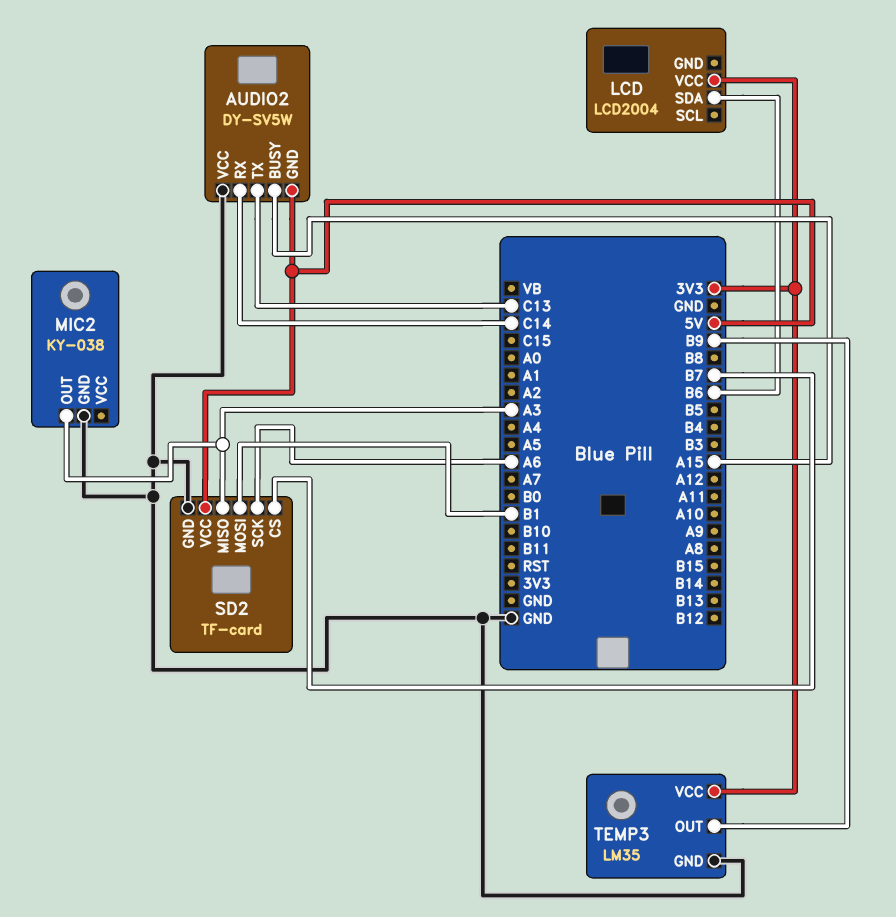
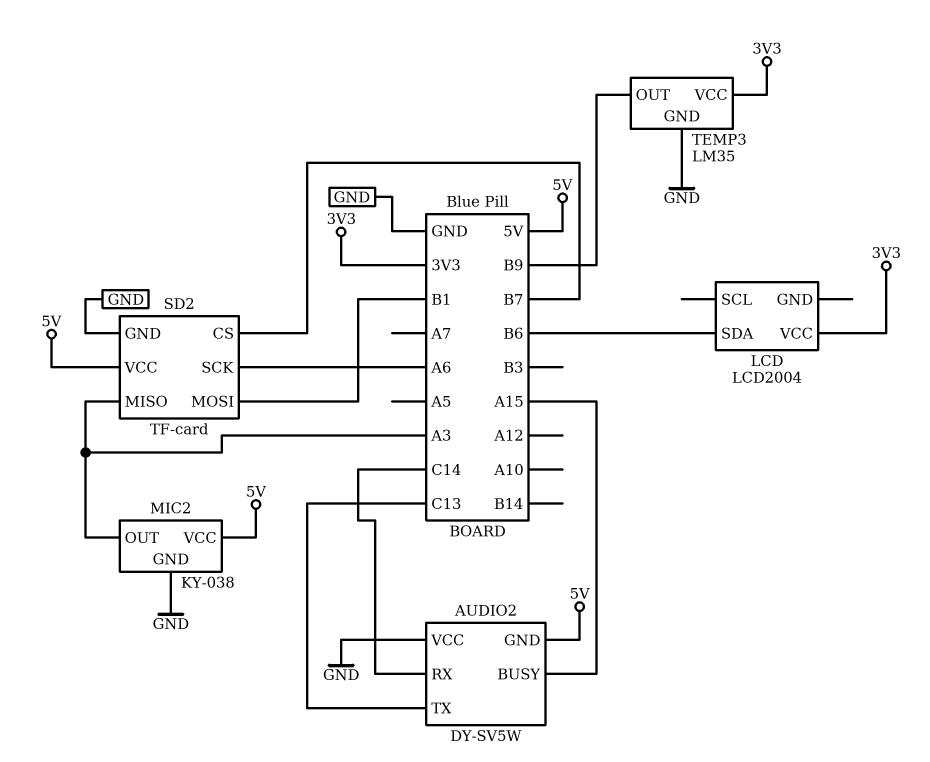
MIC2 pin VCC: none -> 5V

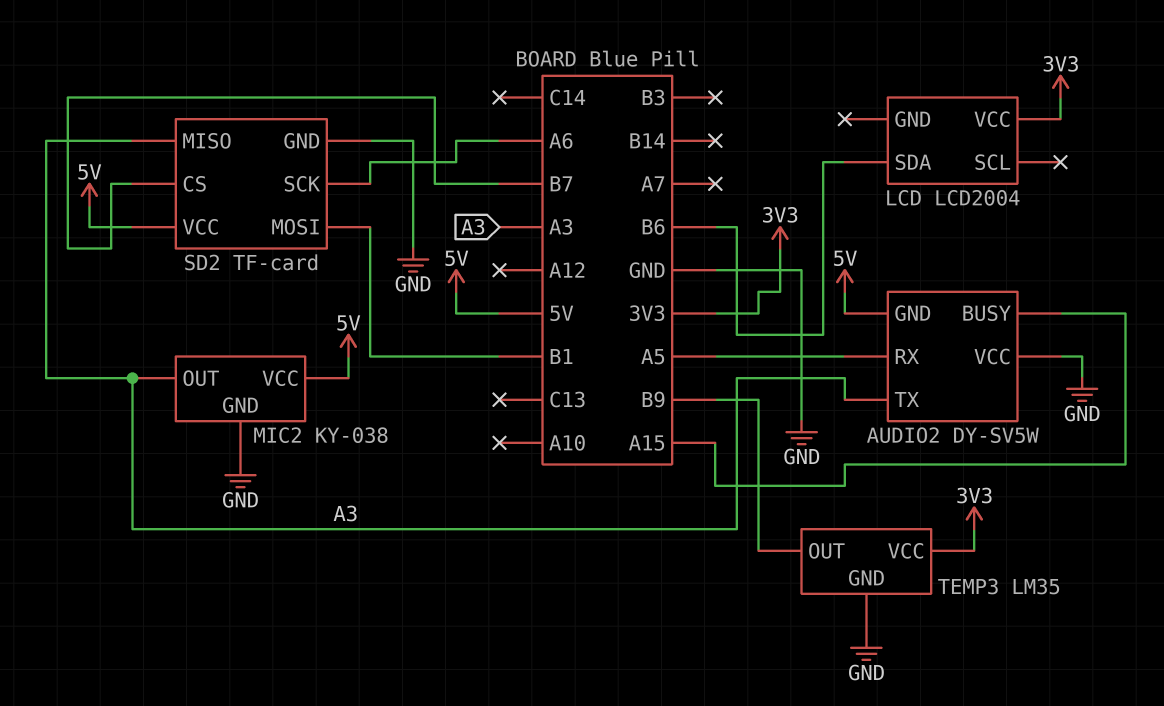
AUDIO2 pin RX: C14 -> A5
AUDIO2 pin TX: C13 -> A3

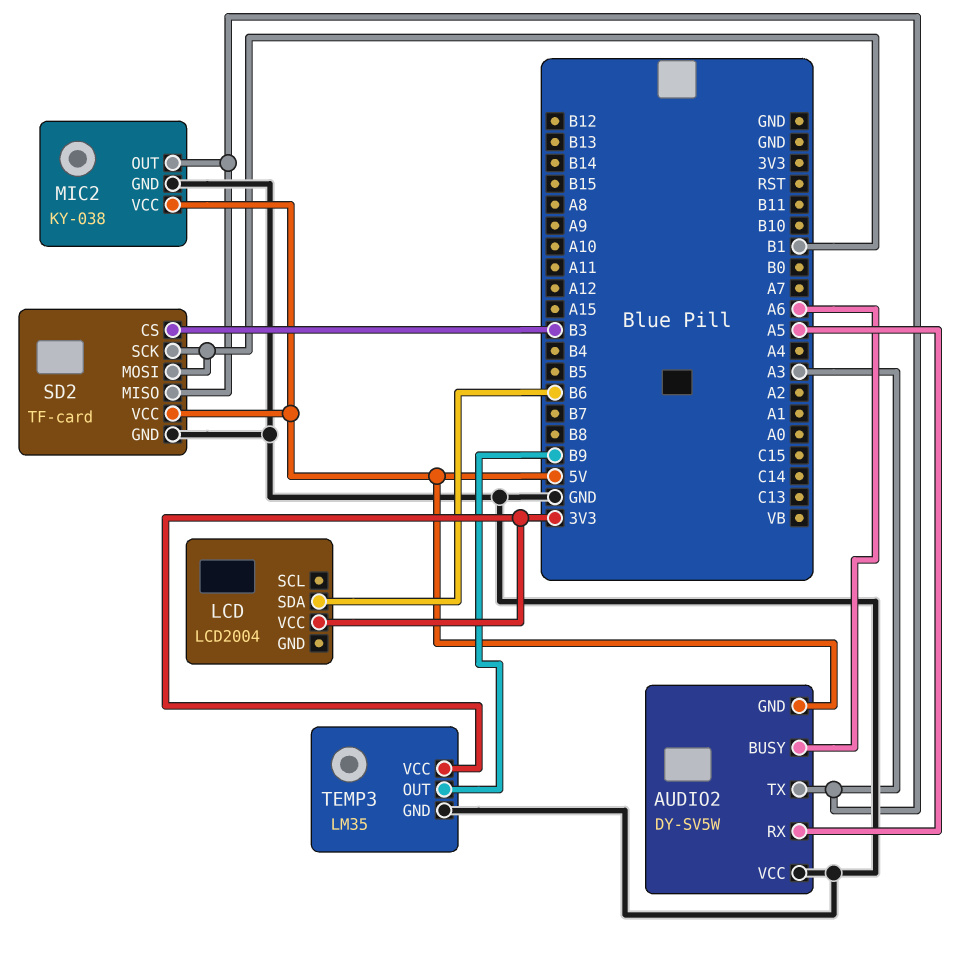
AUDIO2 pin BUSY: A15 -> A6
SD2 pin CS: B7 -> B3
SD2 pin SCK: A6 -> B1

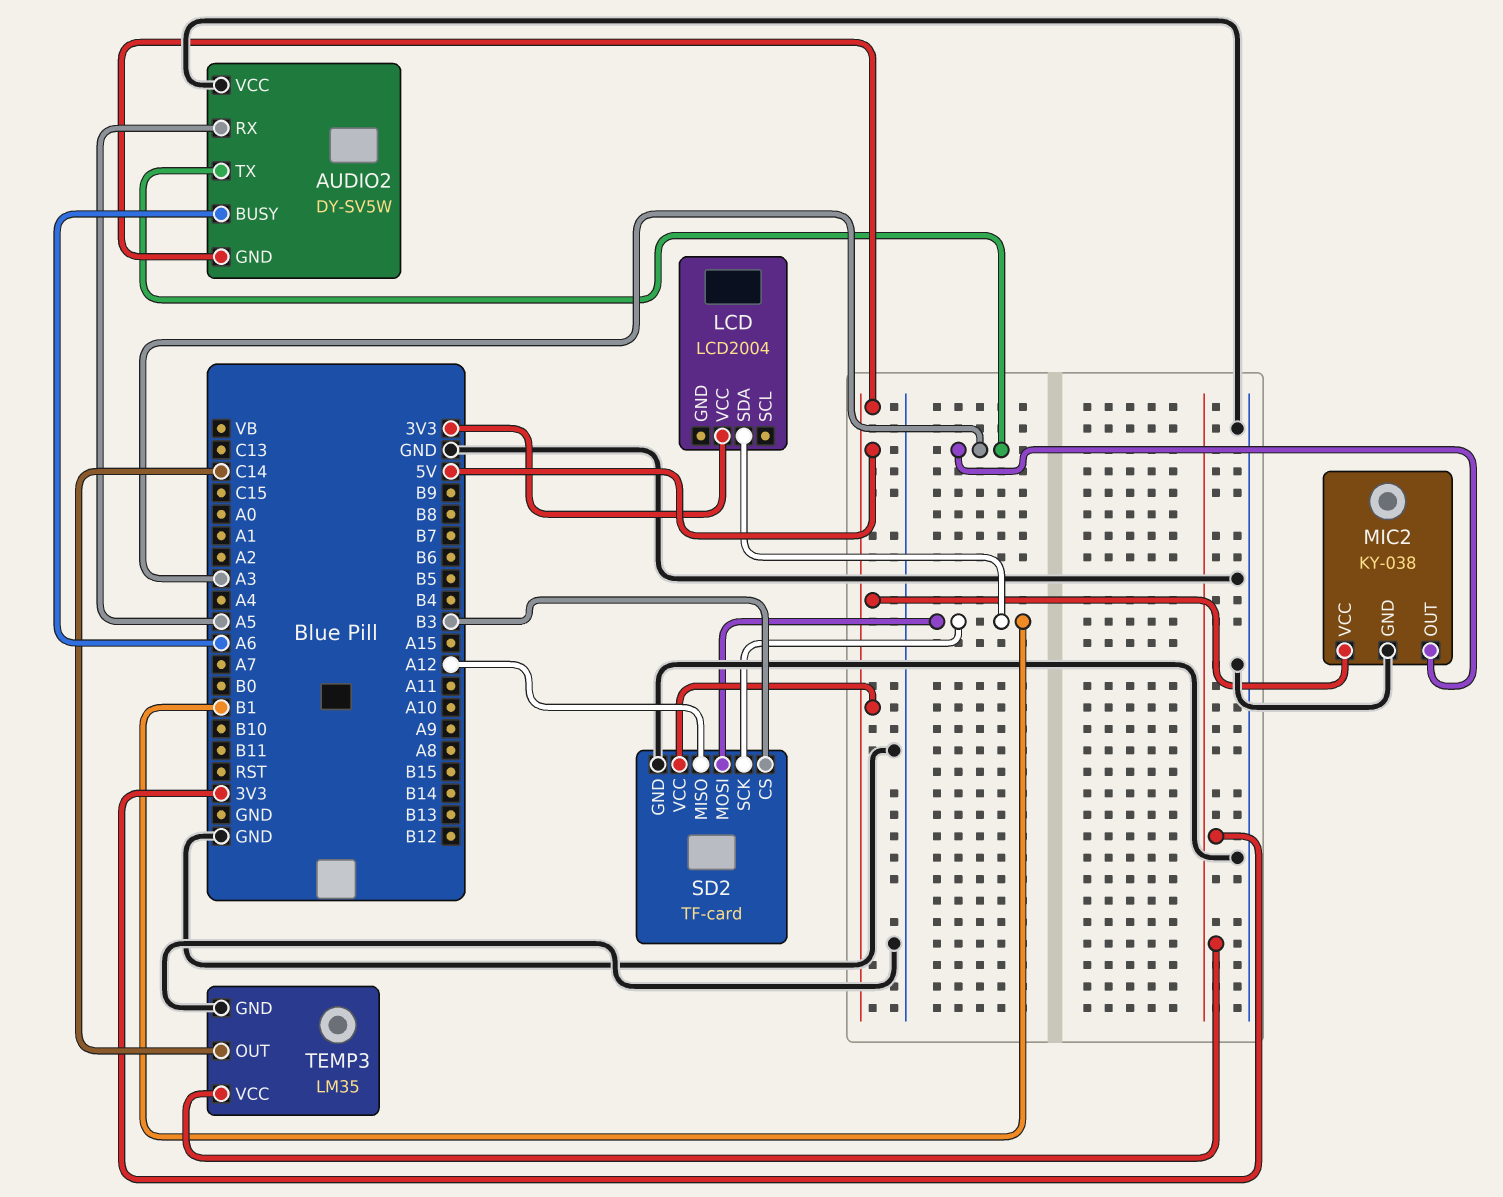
LCD pin SDA: B6 -> B1
SD2 pin MISO: A3 -> A12
TEMP3 pin OUT: B9 -> C14

